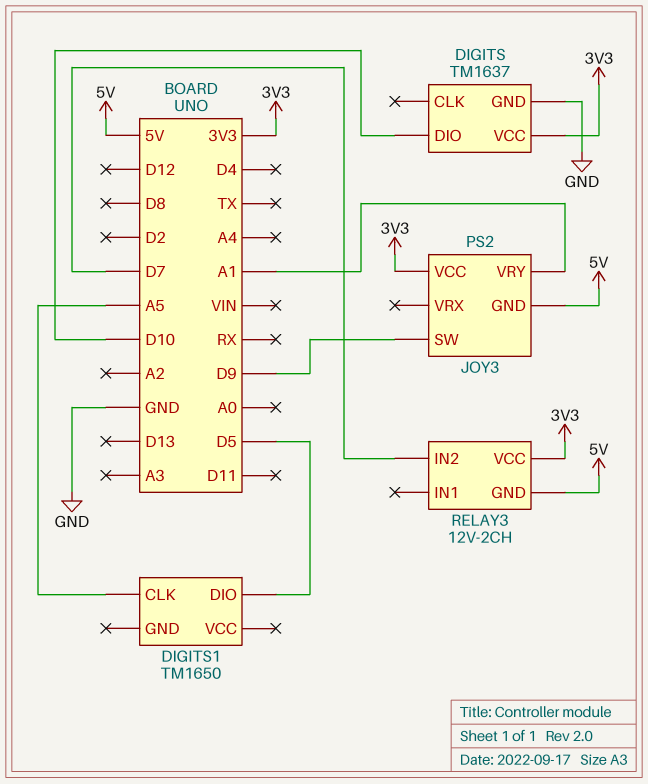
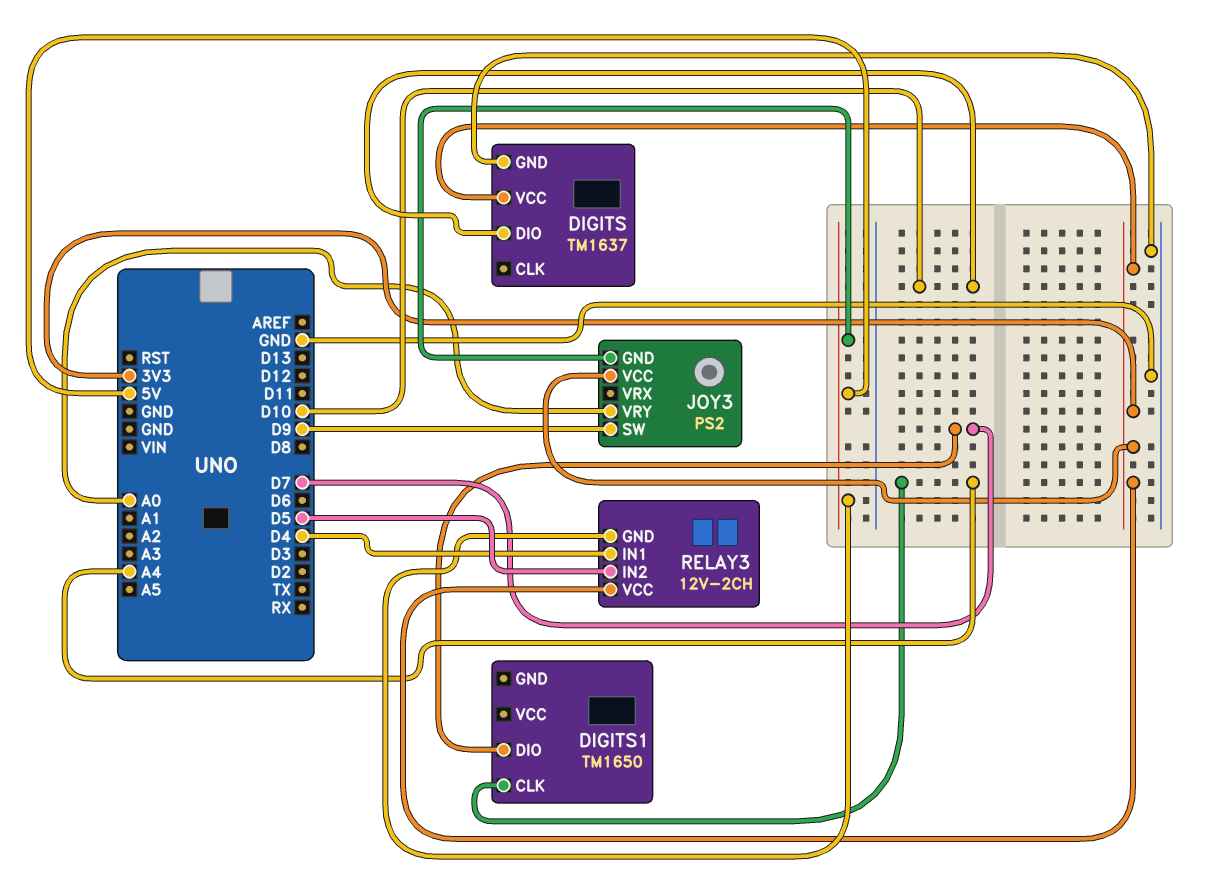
DIGITS1 pin CLK: A5 -> A4
DIGITS1 pin DIO: D5 -> D7
JOY3 pin VRY: A1 -> A0
RELAY3 pin IN1: none -> D4
RELAY3 pin IN2: D7 -> D5

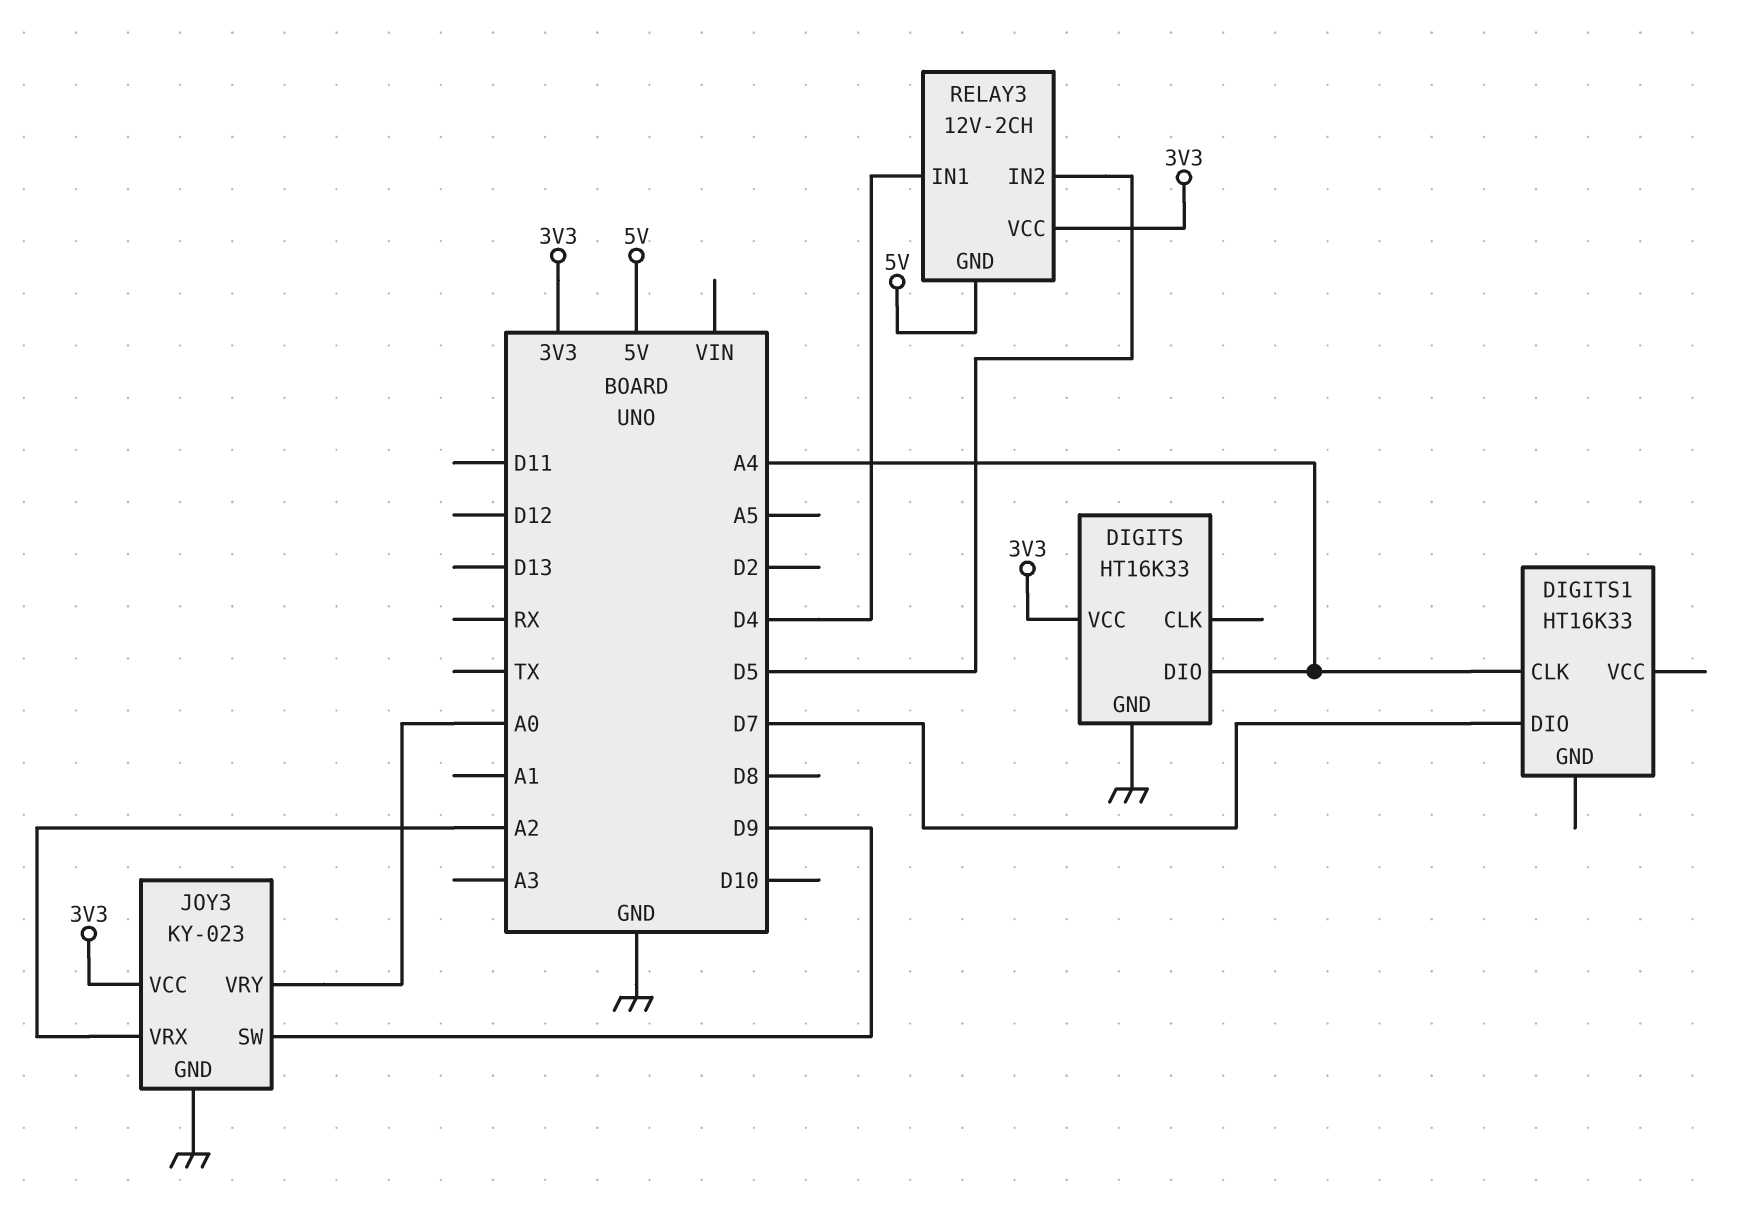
DIGITS: TM1637 -> HT16K33
DIGITS pin DIO: D10 -> A4
DIGITS1: TM1650 -> HT16K33
JOY3: PS2 -> KY-023
JOY3 pin GND: 5V -> GND
JOY3 pin VRX: none -> A2

